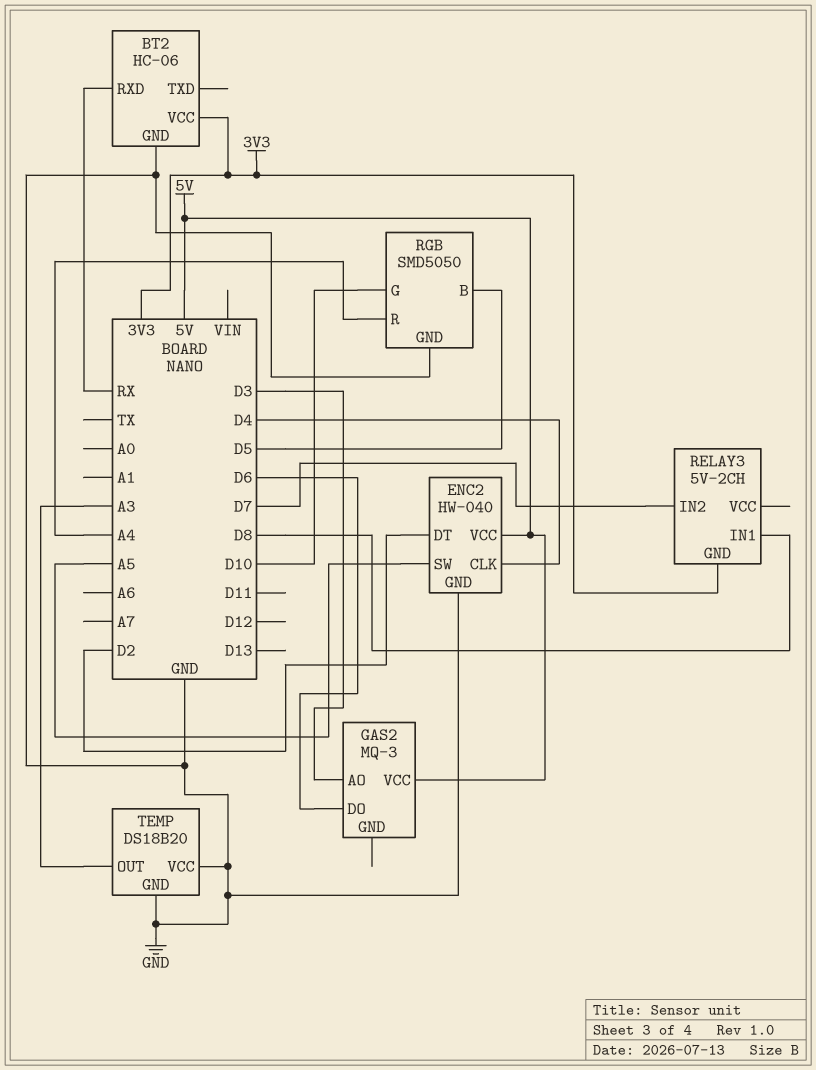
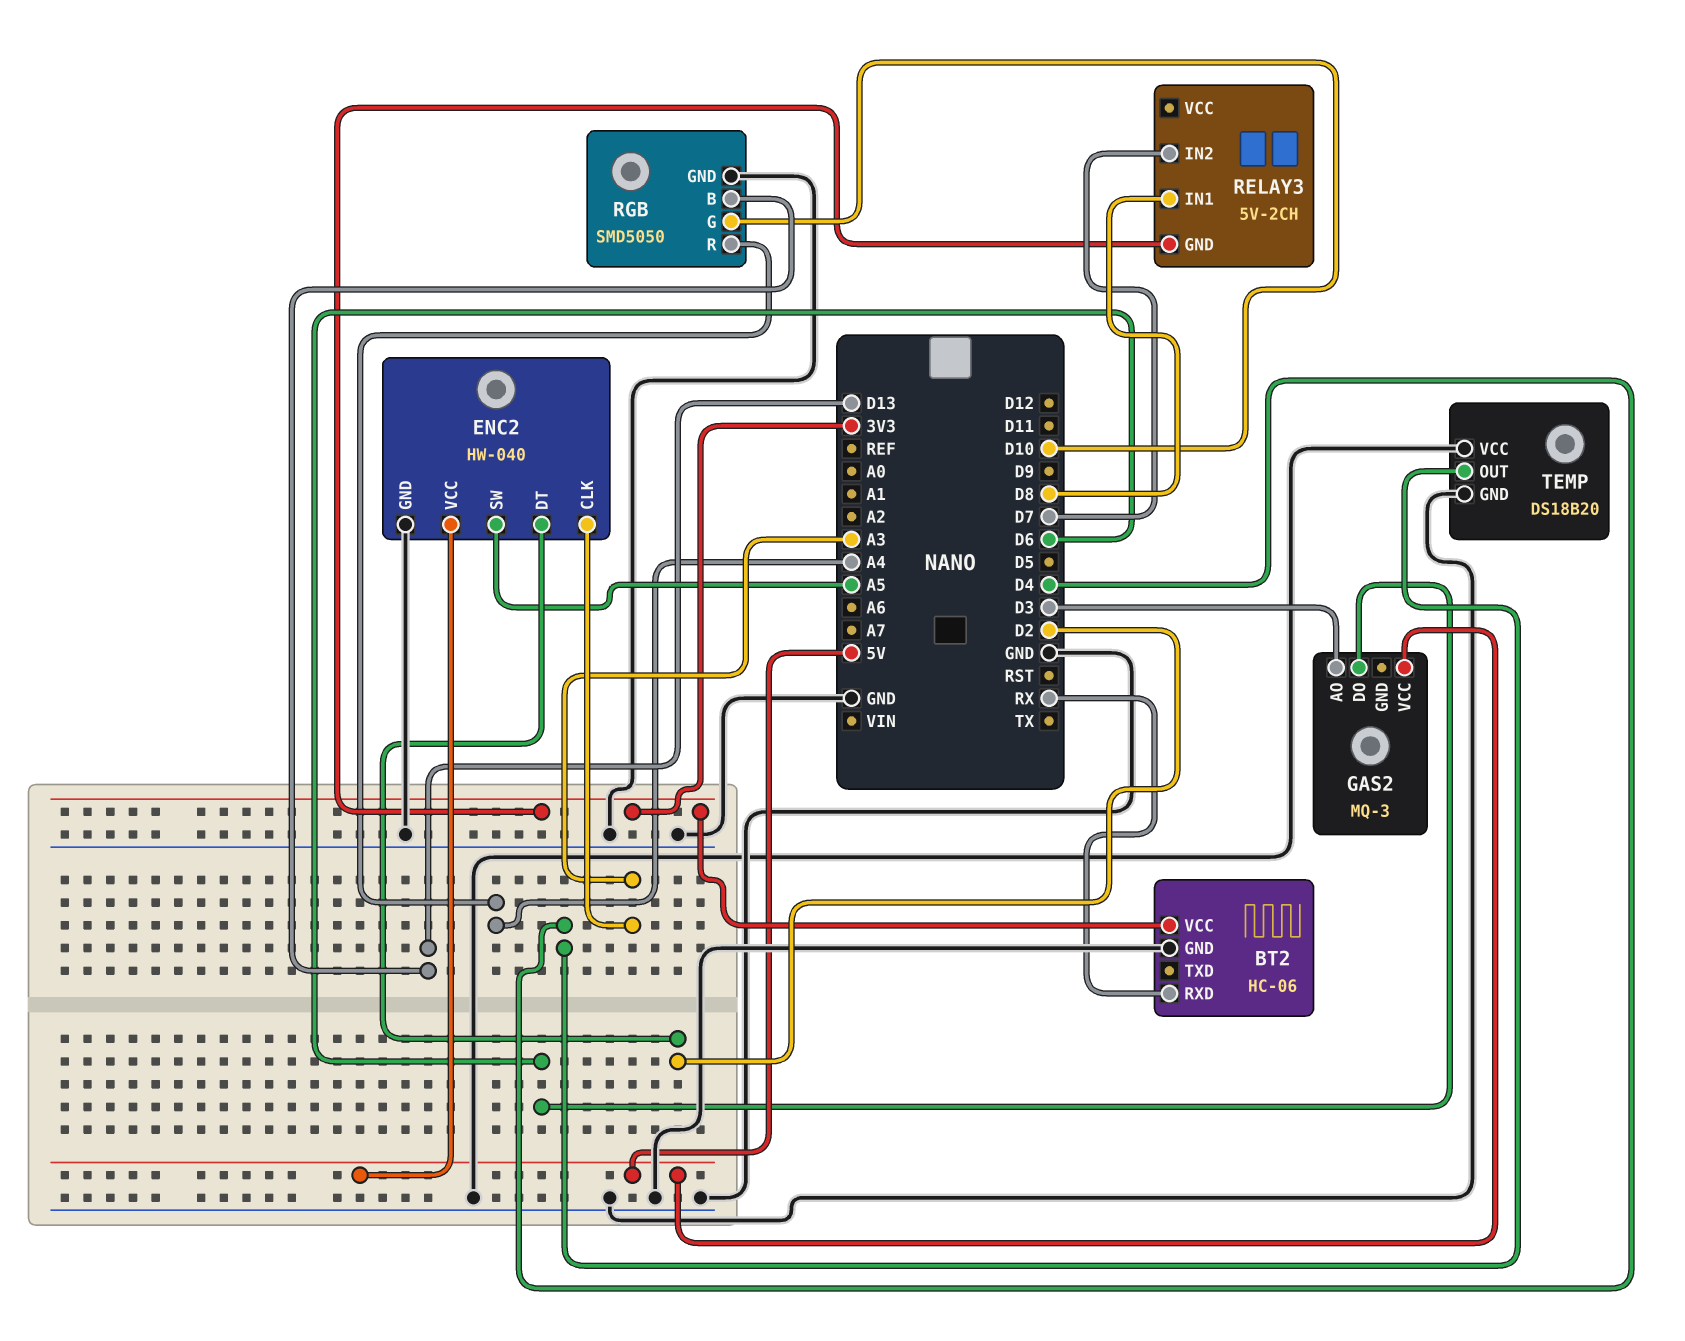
ENC2 pin CLK: D4 -> A3
RGB pin B: D5 -> D13
TEMP pin OUT: A3 -> D4

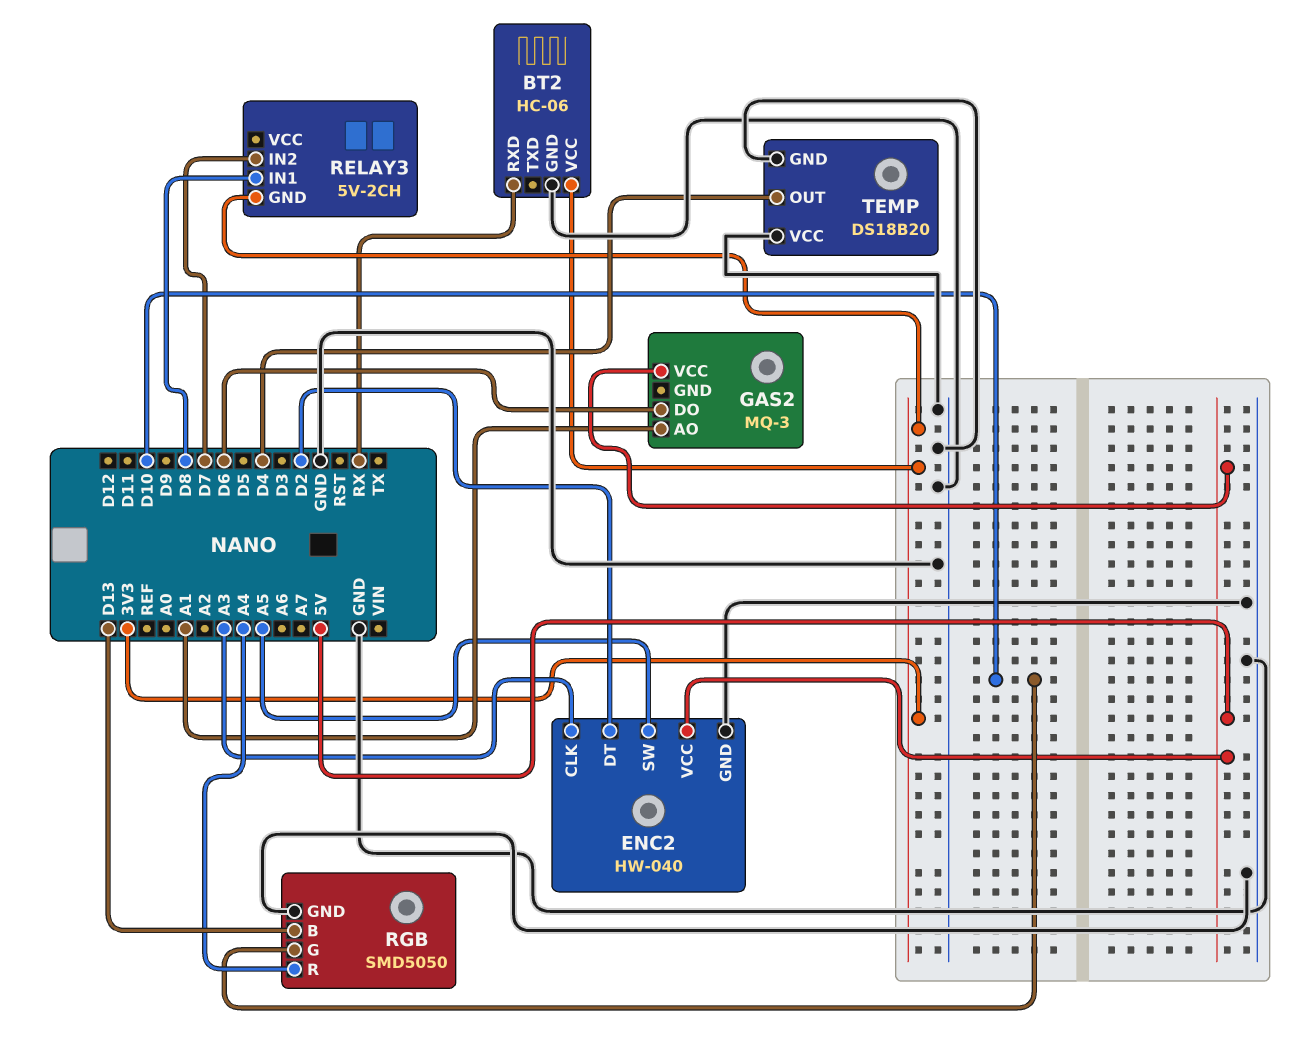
GAS2 pin AO: D3 -> A1

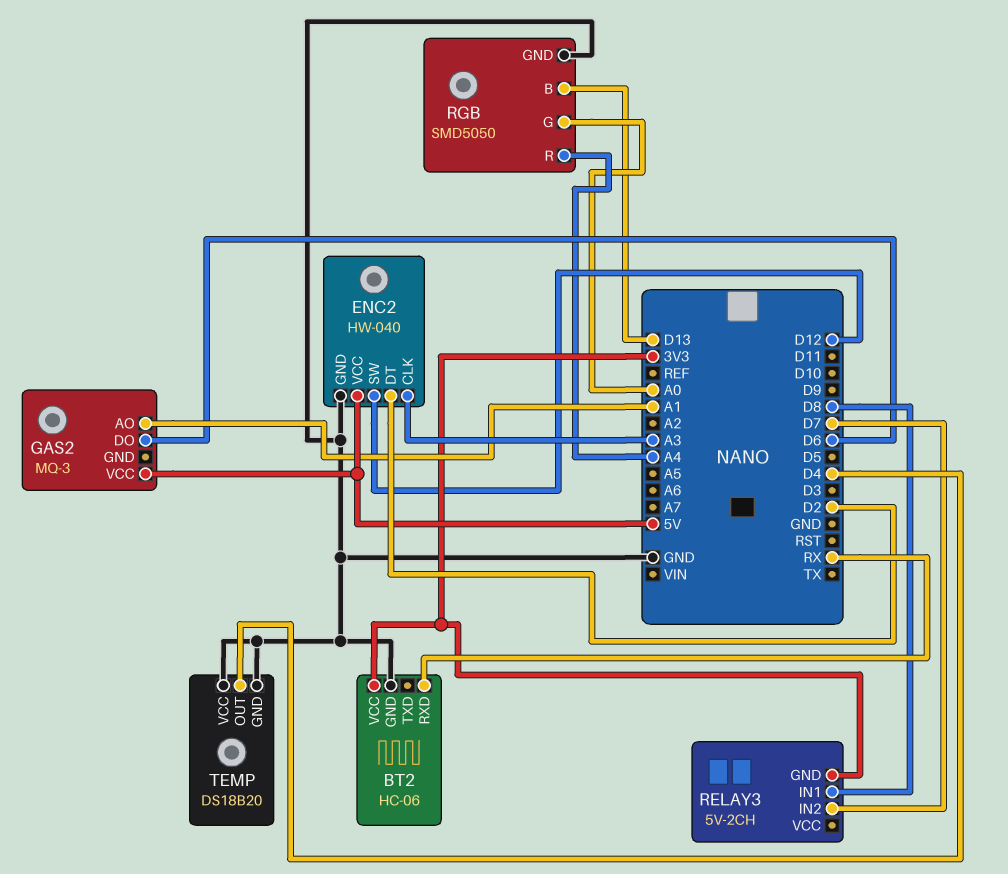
ENC2 pin SW: A5 -> D12
RGB pin G: D10 -> A0

